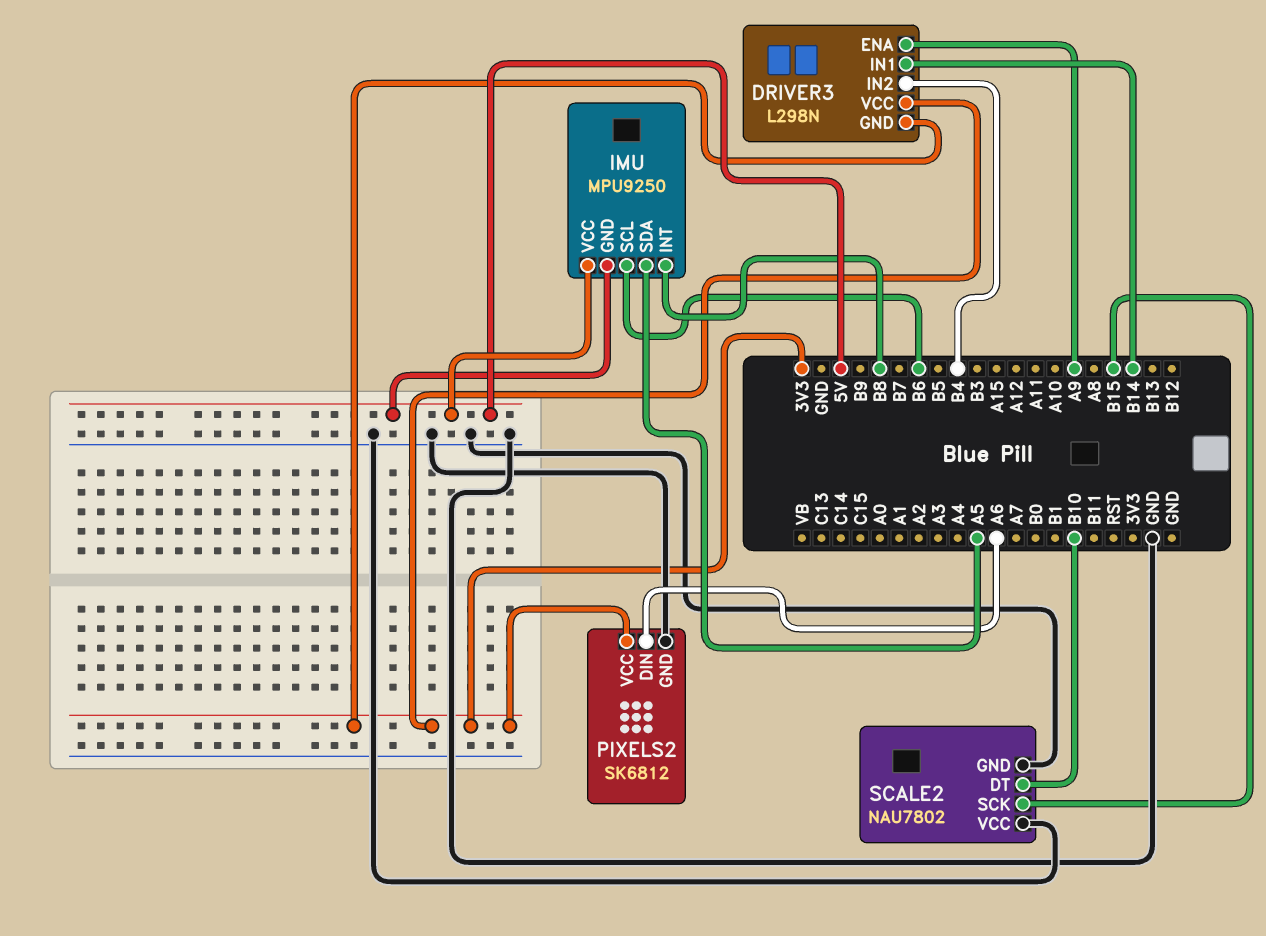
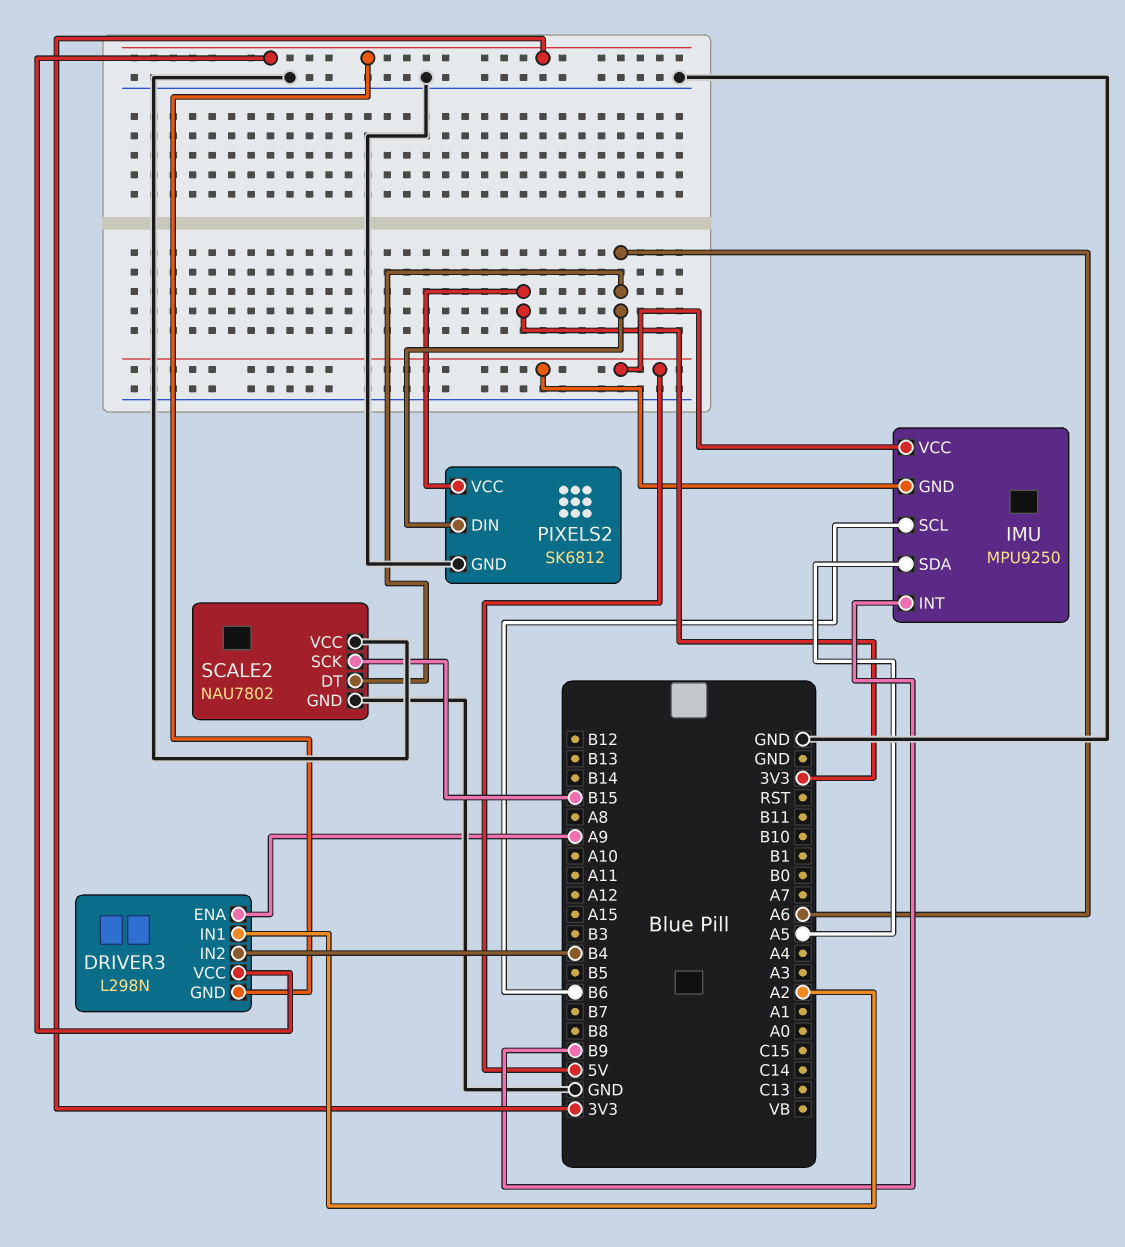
DRIVER3 pin IN1: B14 -> A2
IMU pin INT: B8 -> B9
SCALE2 pin DT: B10 -> A6

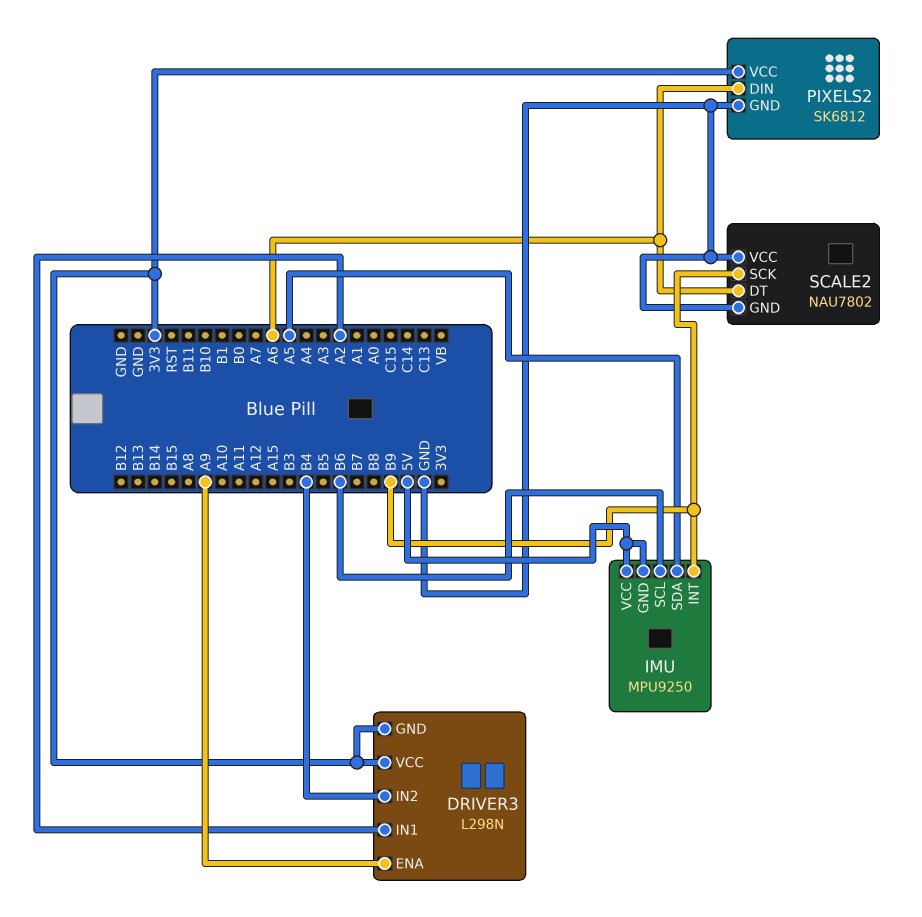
SCALE2 pin SCK: B15 -> B9

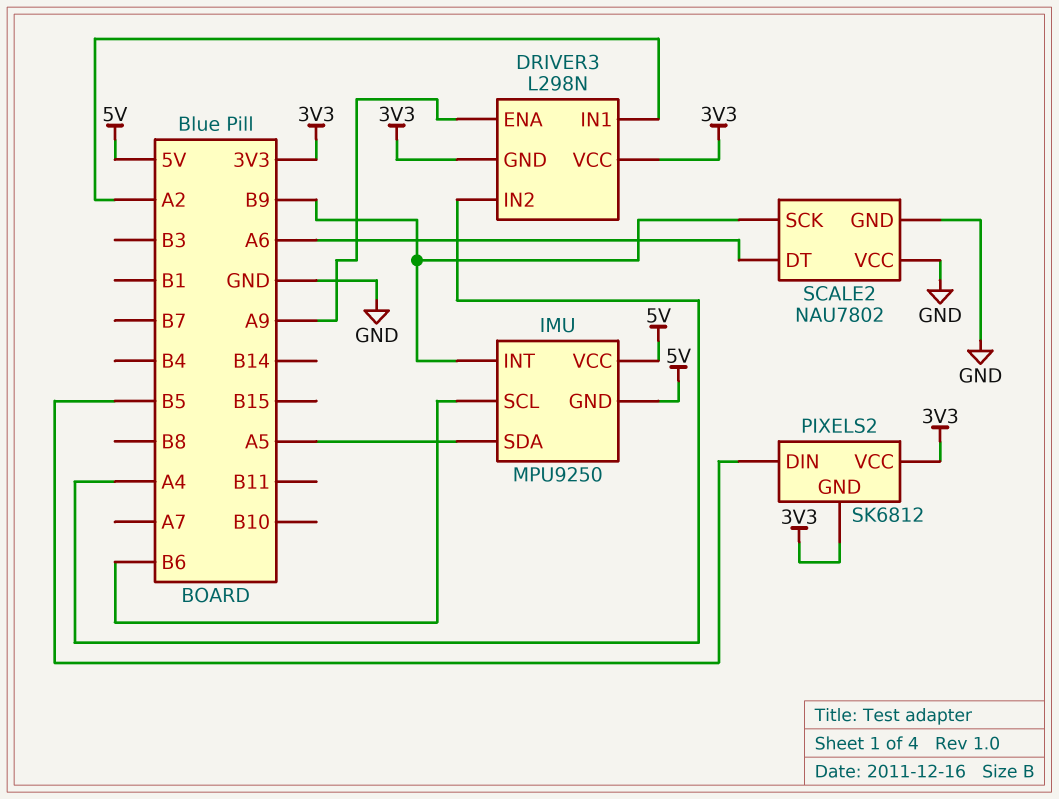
DRIVER3 pin IN2: B4 -> A4
PIXELS2 pin DIN: A6 -> B5
PIXELS2 pin GND: GND -> 3V3

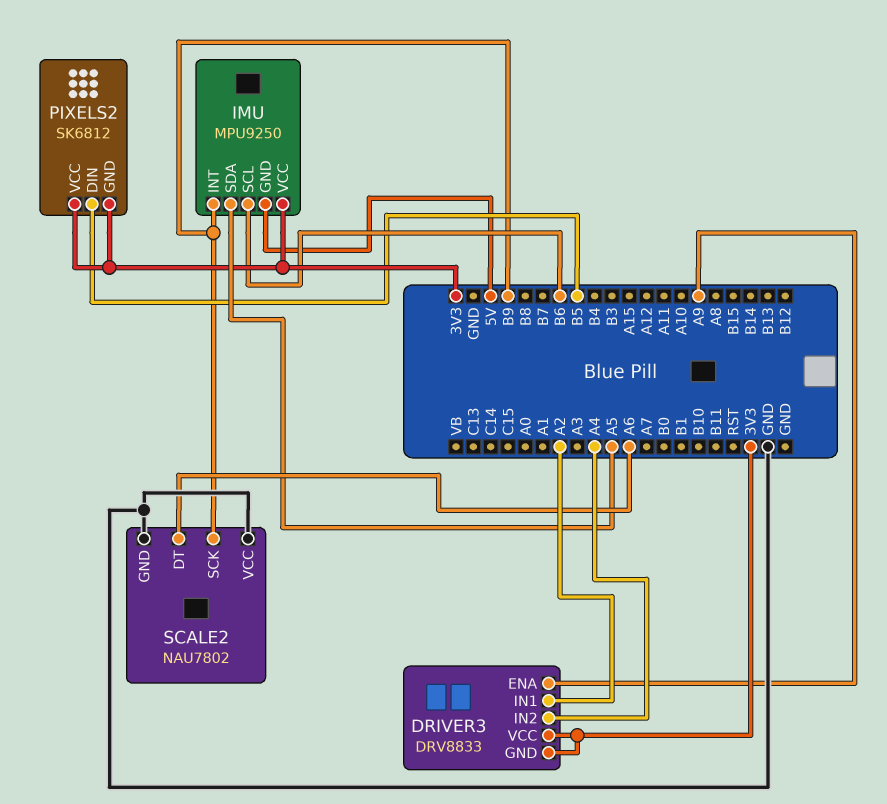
DRIVER3: L298N -> DRV8833
IMU pin VCC: 5V -> 3V3

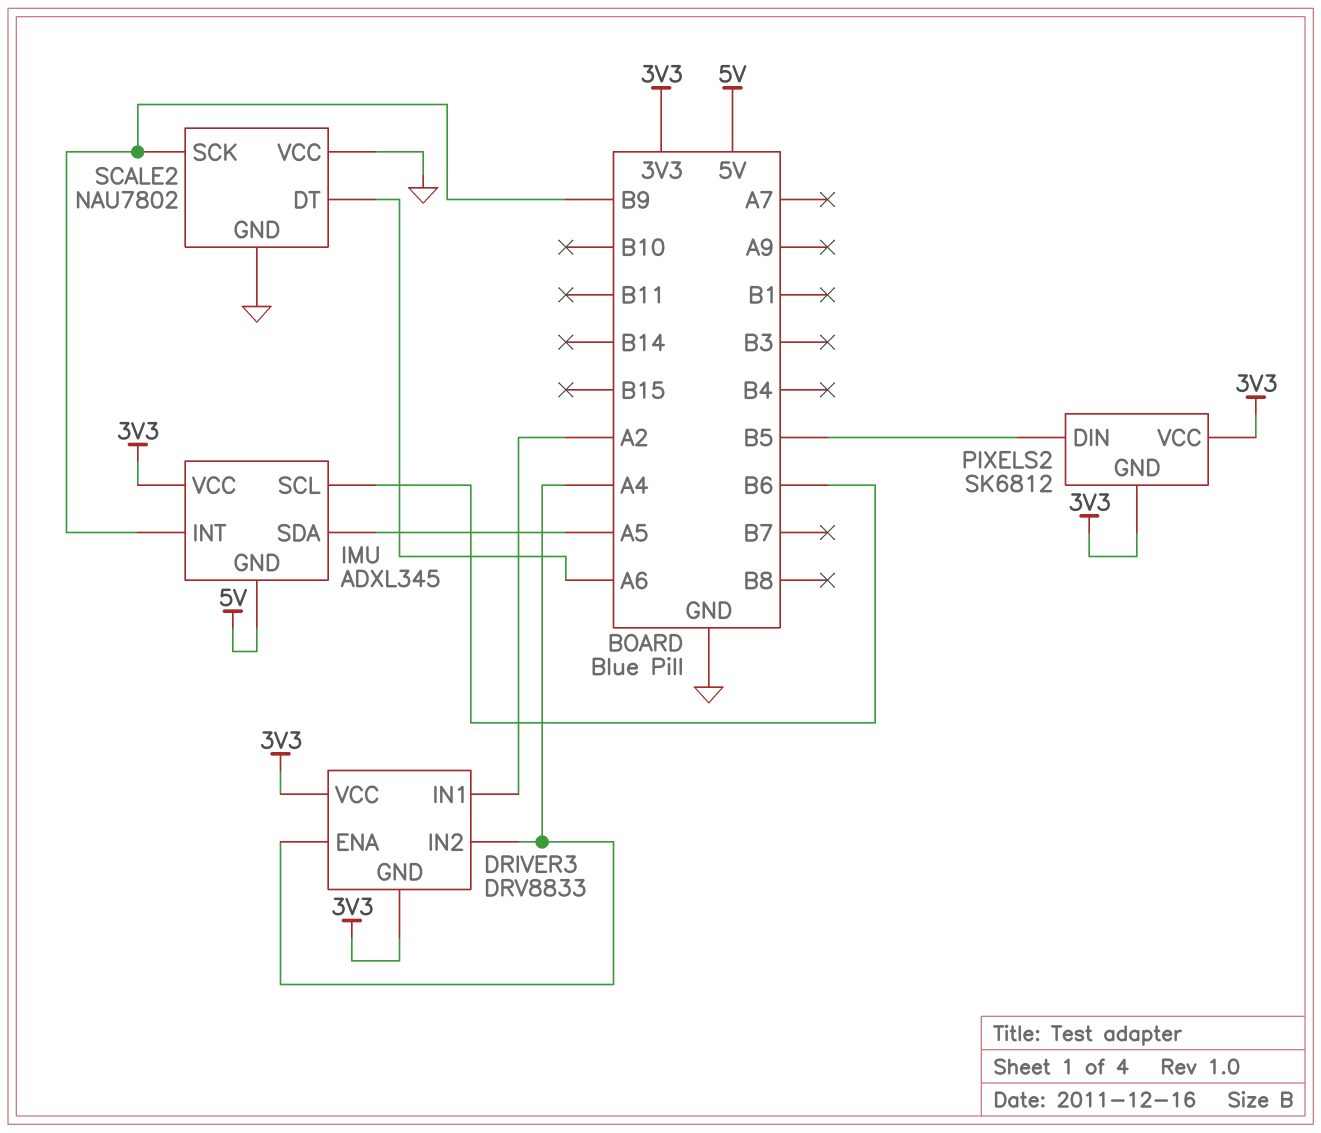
DRIVER3 pin ENA: A9 -> A4
IMU: MPU9250 -> ADXL345

